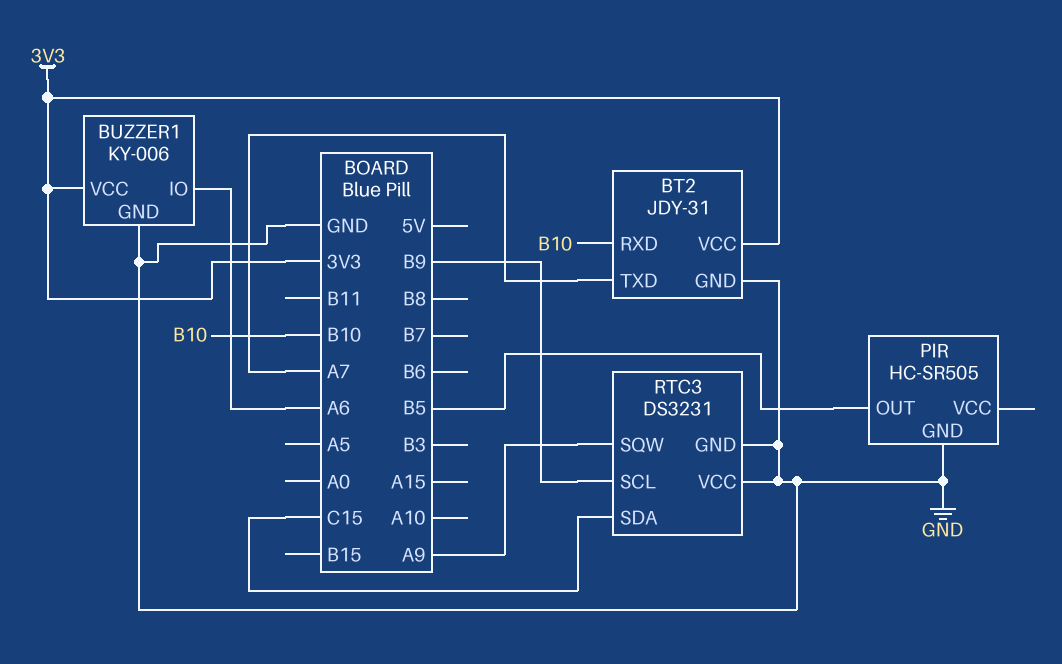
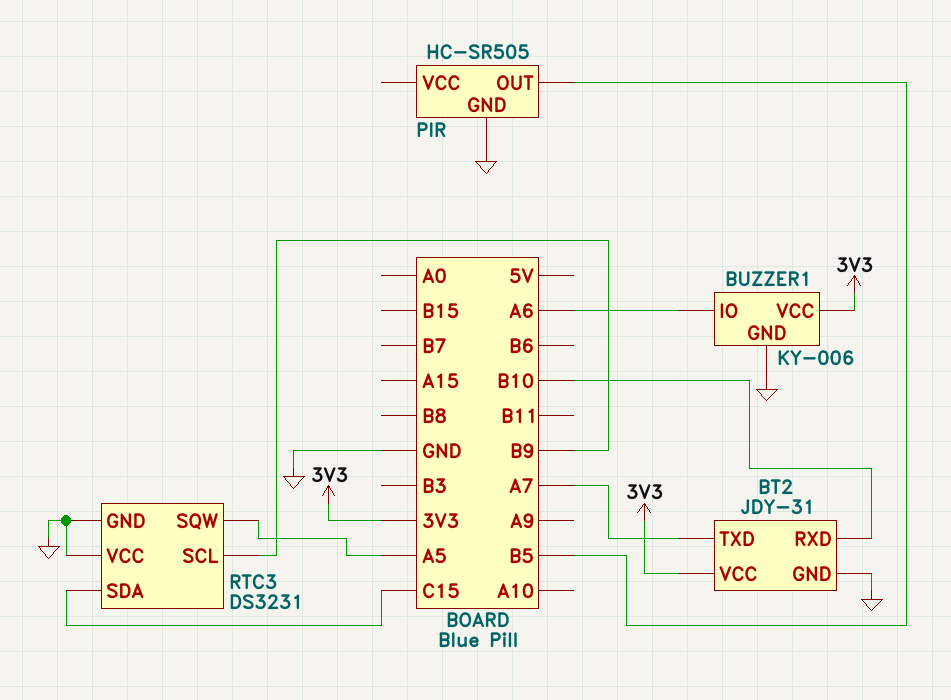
RTC3 pin SQW: A9 -> A5

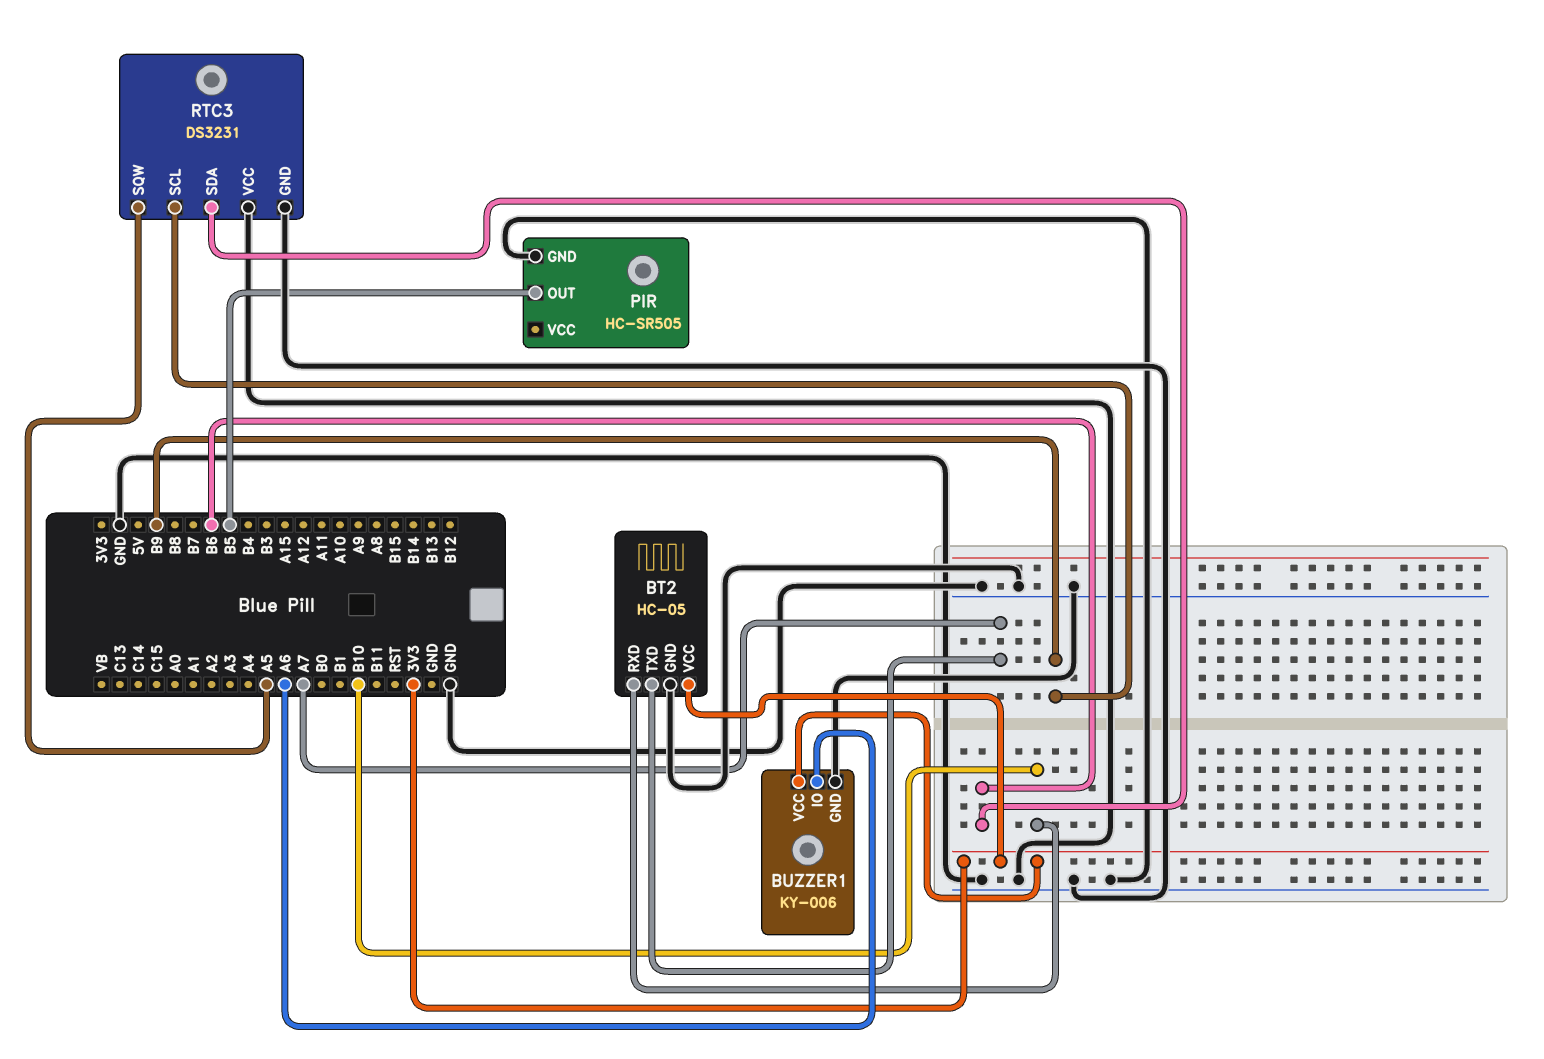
BT2: JDY-31 -> HC-05
RTC3 pin SDA: C15 -> B6

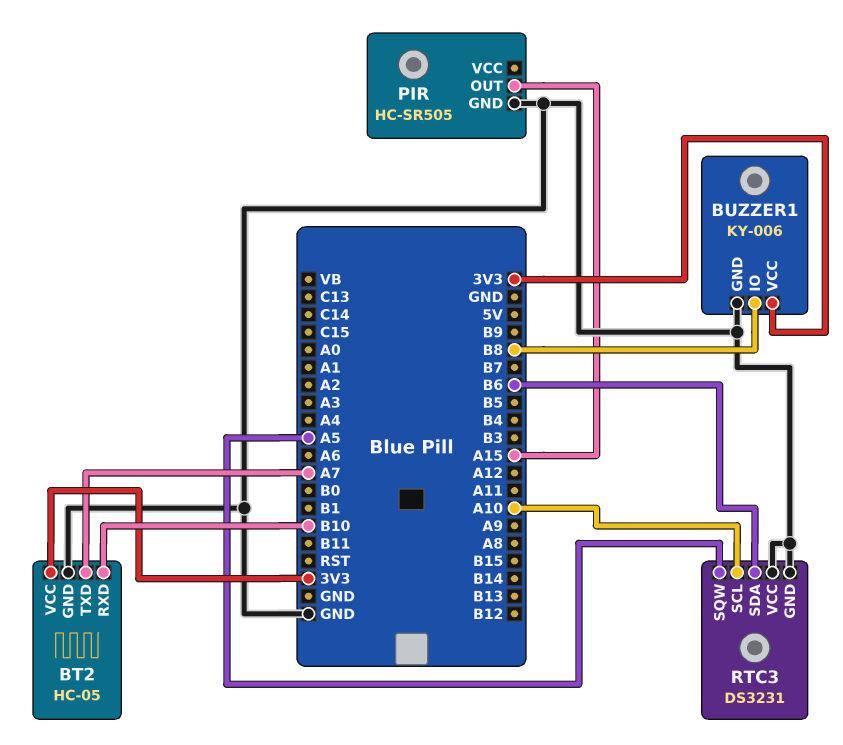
BUZZER1 pin IO: A6 -> B8
PIR pin OUT: B5 -> A15
RTC3 pin SCL: B9 -> A10

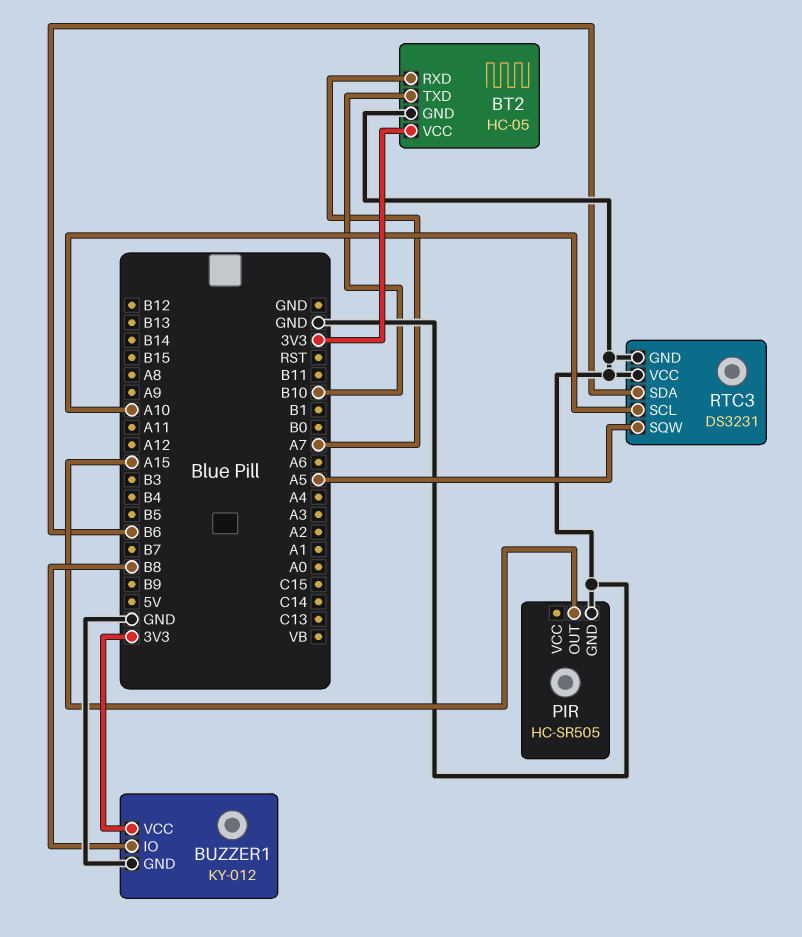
BT2 pin RXD: B10 -> A7
BT2 pin TXD: A7 -> B10
BUZZER1: KY-006 -> KY-012

